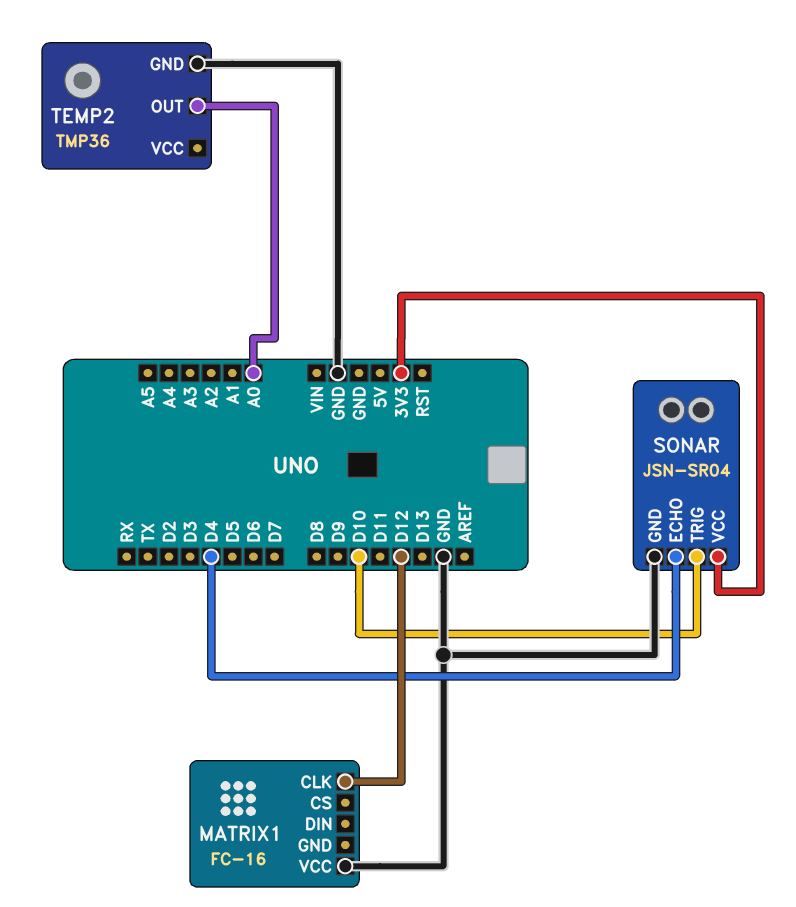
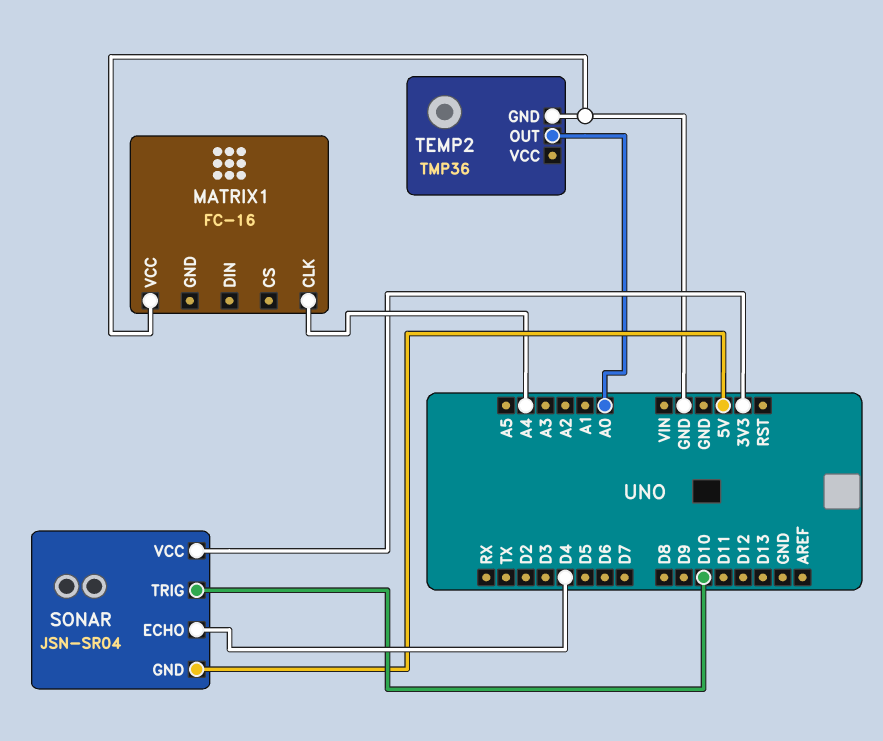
MATRIX1 pin CLK: D12 -> A4
SONAR pin GND: GND -> 5V

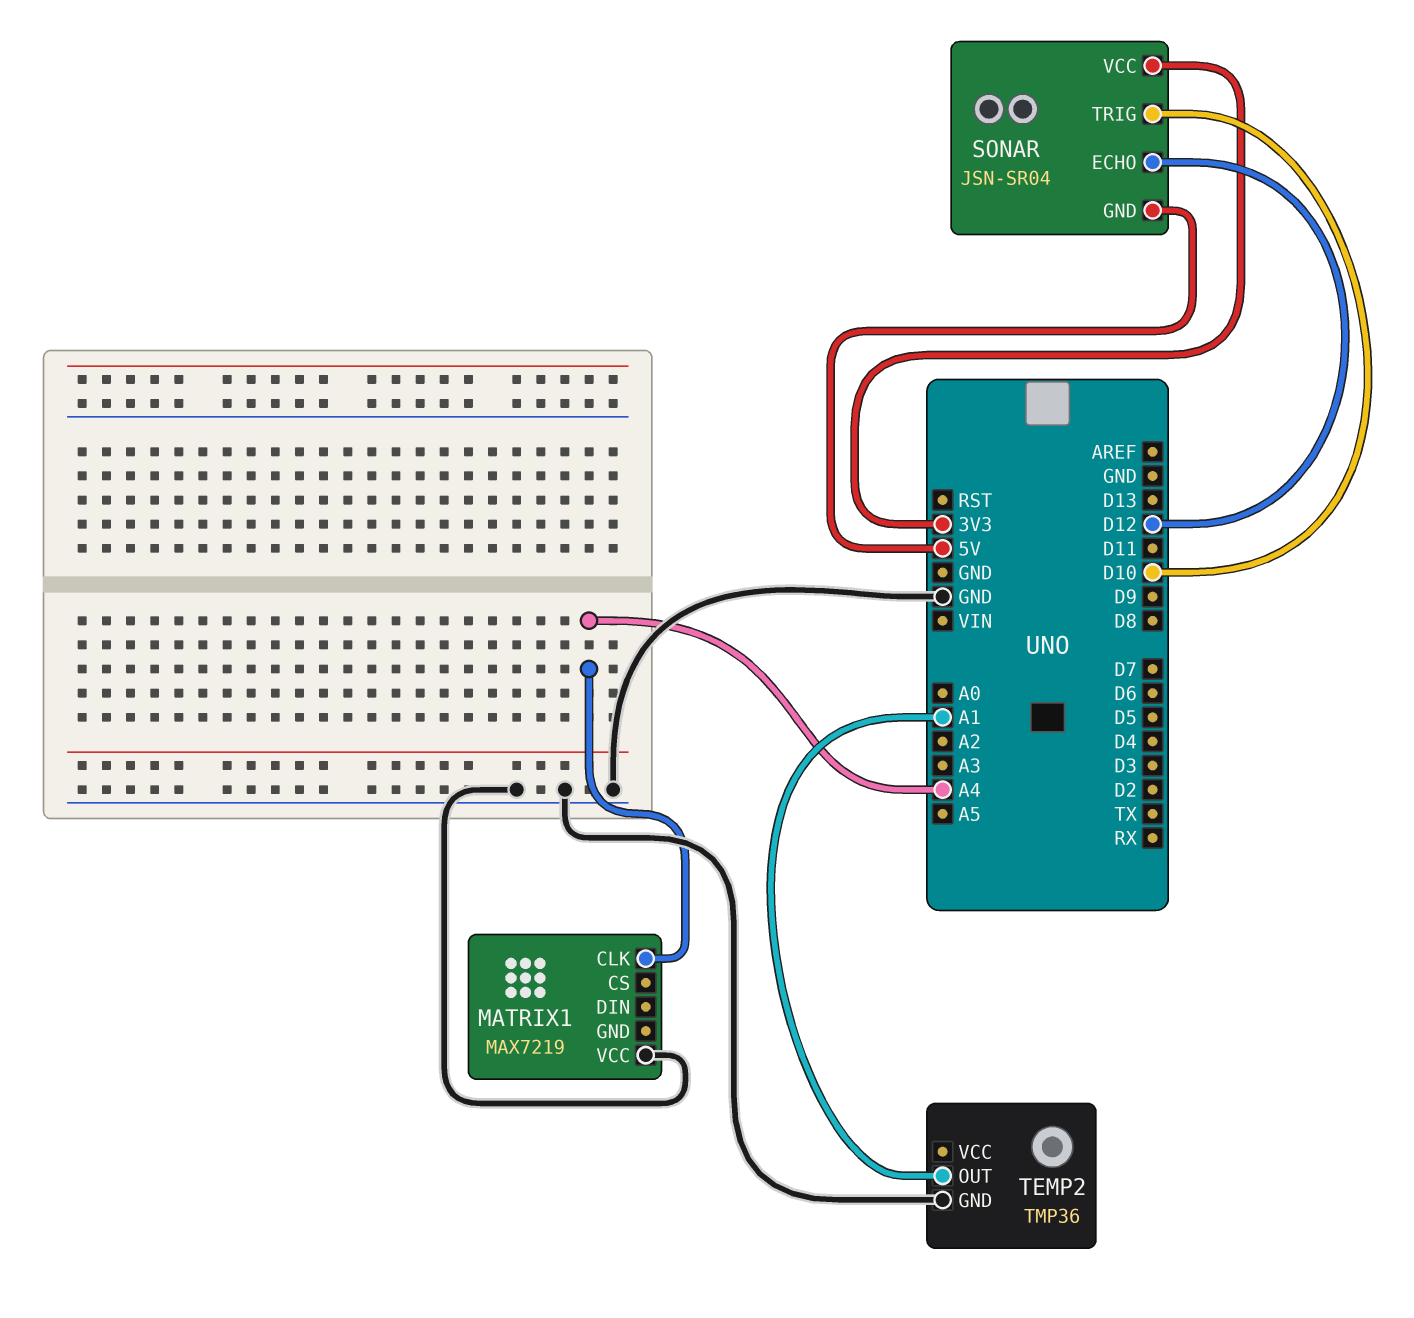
MATRIX1: FC-16 -> MAX7219
SONAR pin ECHO: D4 -> D12
TEMP2 pin OUT: A0 -> A1

